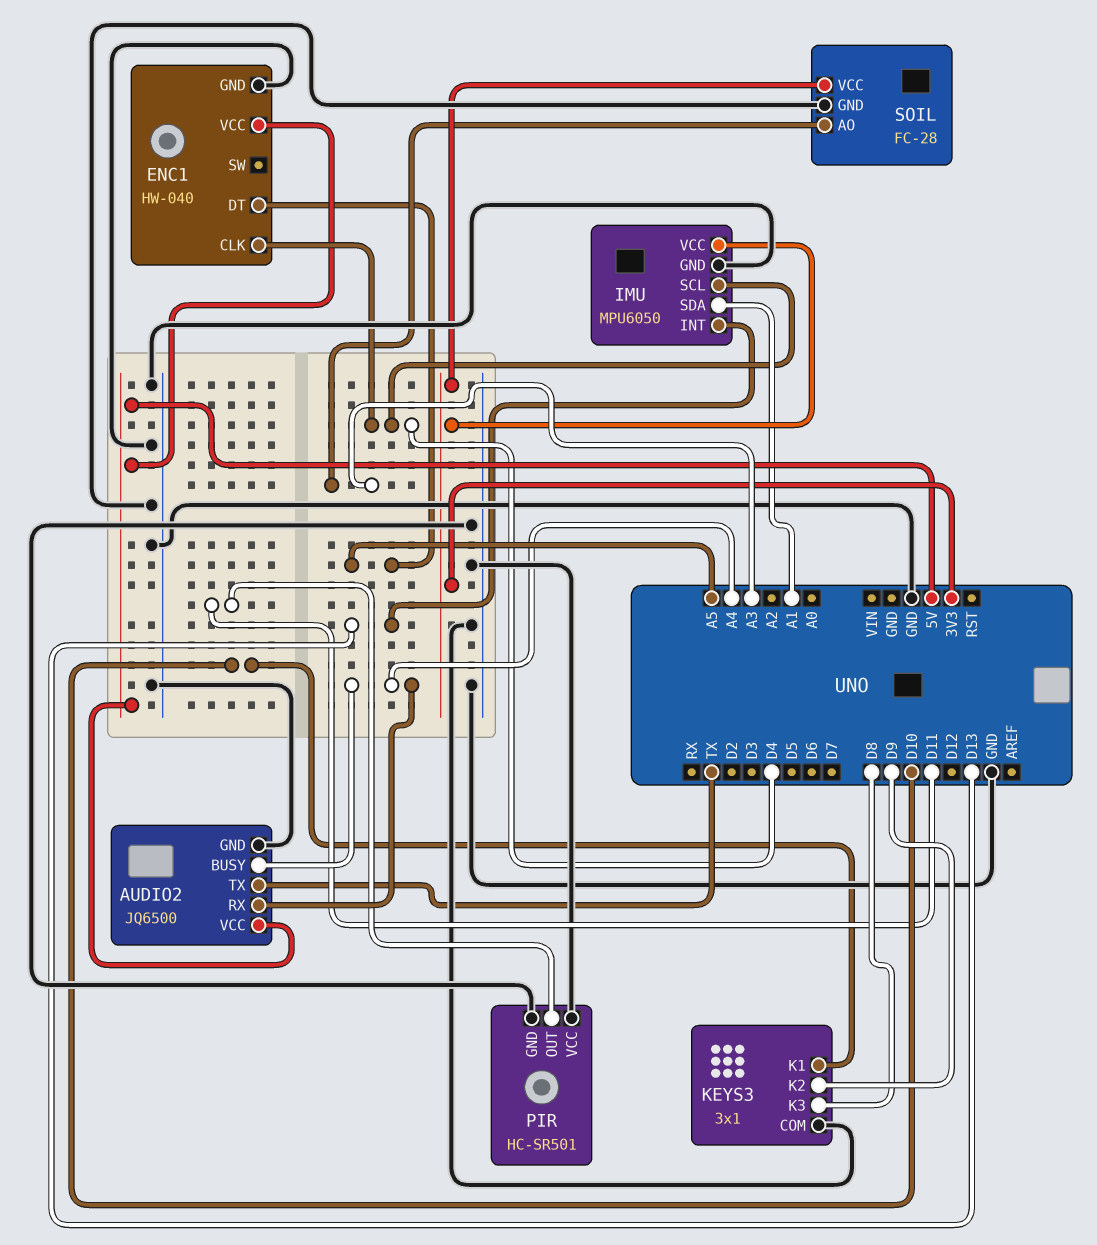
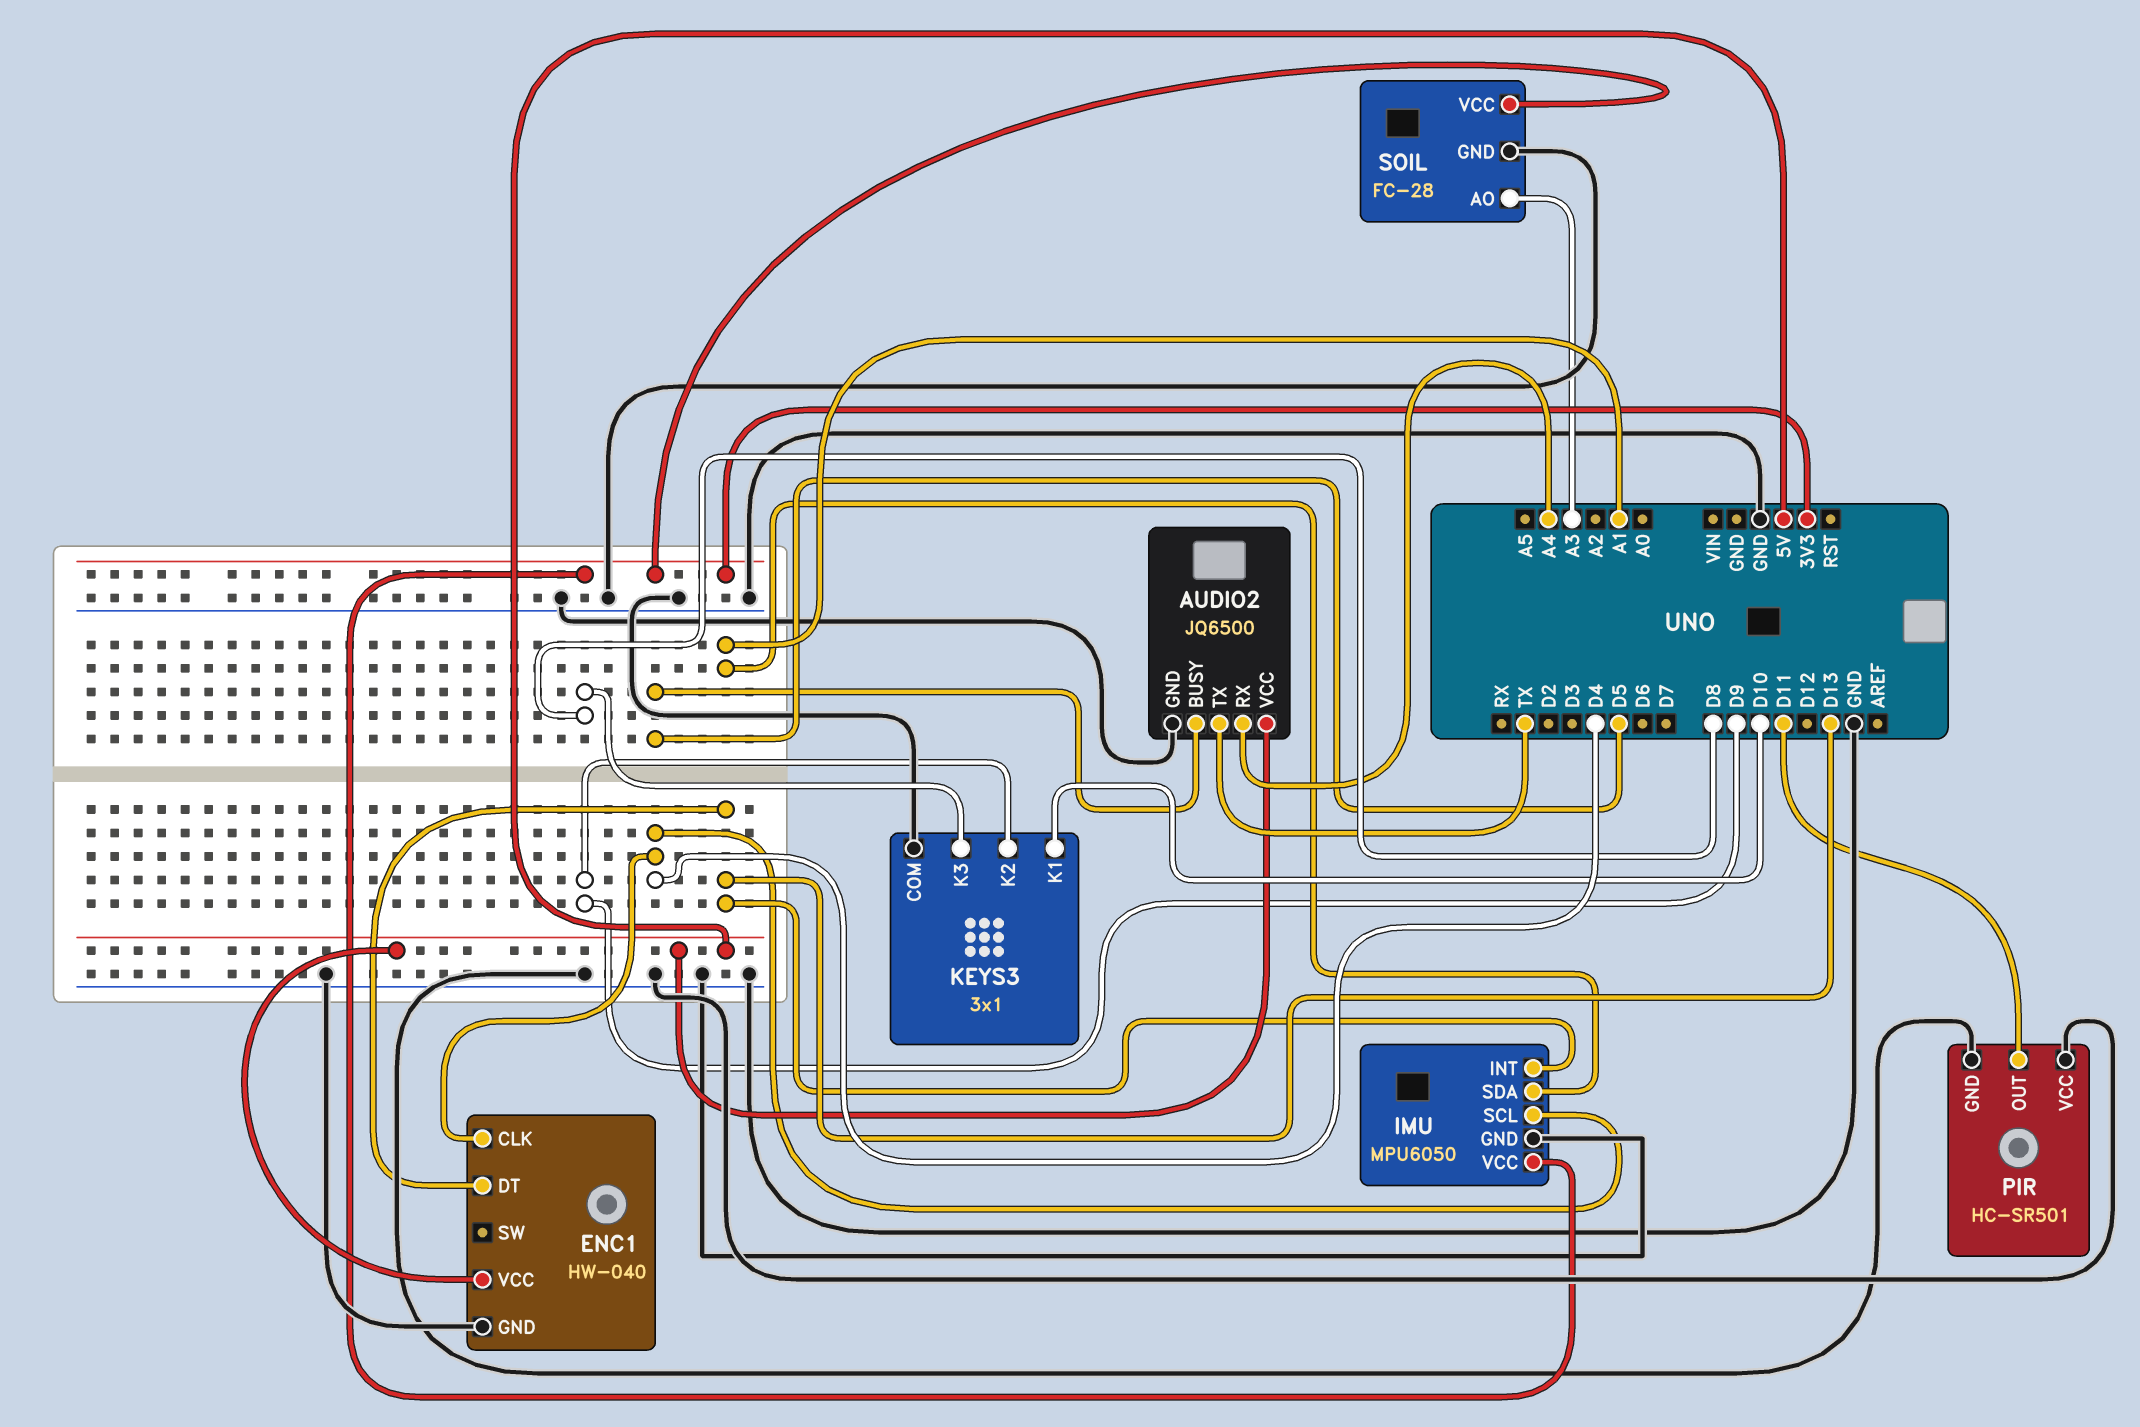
AUDIO2 pin BUSY: A4 -> D5
ENC1 pin DT: A5 -> D13

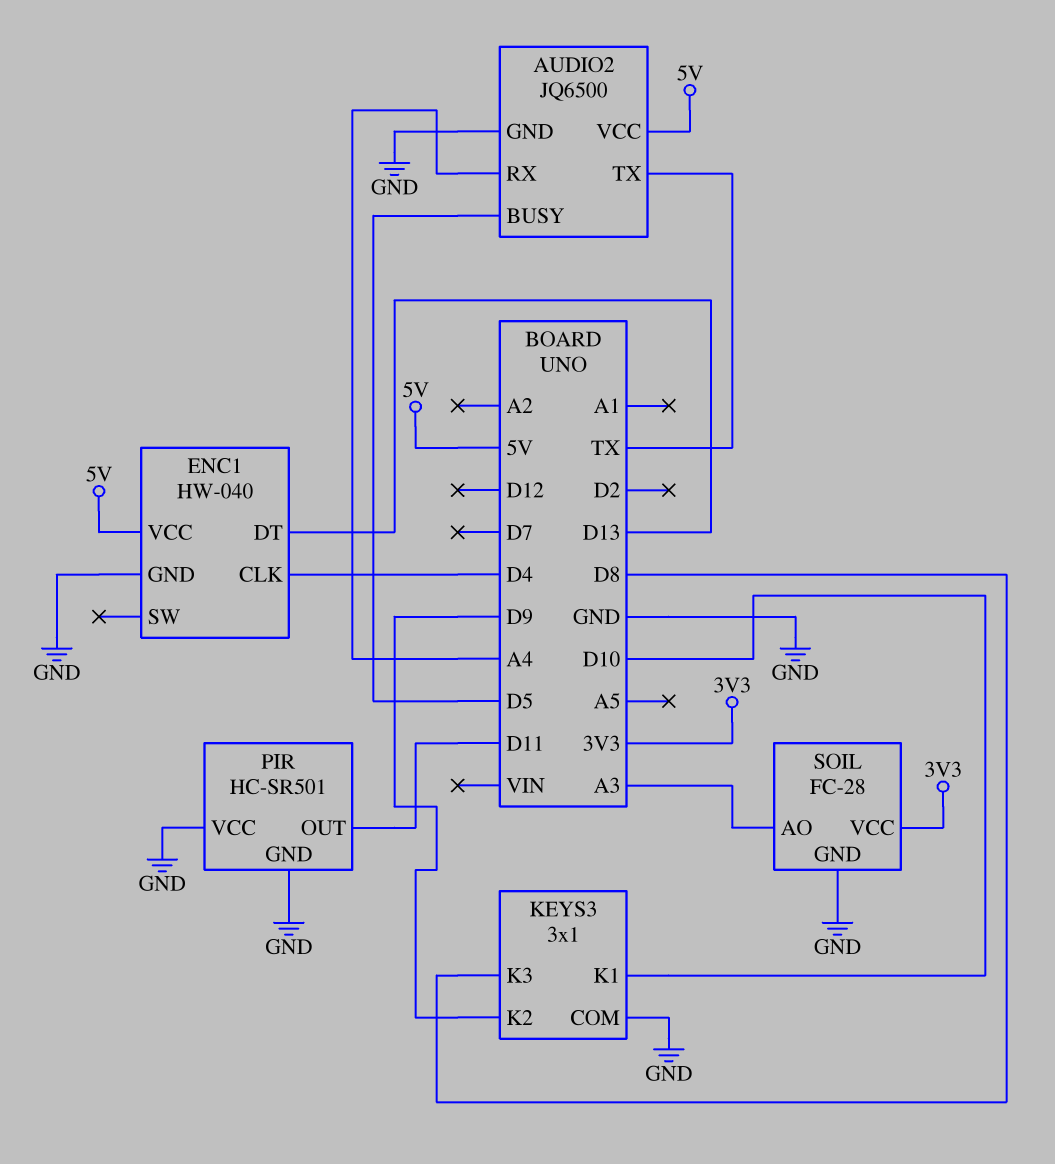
IMU: MPU6050 -> none
IMU pin GND: GND -> none
IMU pin INT: D13 -> none
IMU pin SCL: D4 -> none
IMU pin SDA: A1 -> none
IMU pin VCC: 3V3 -> none

